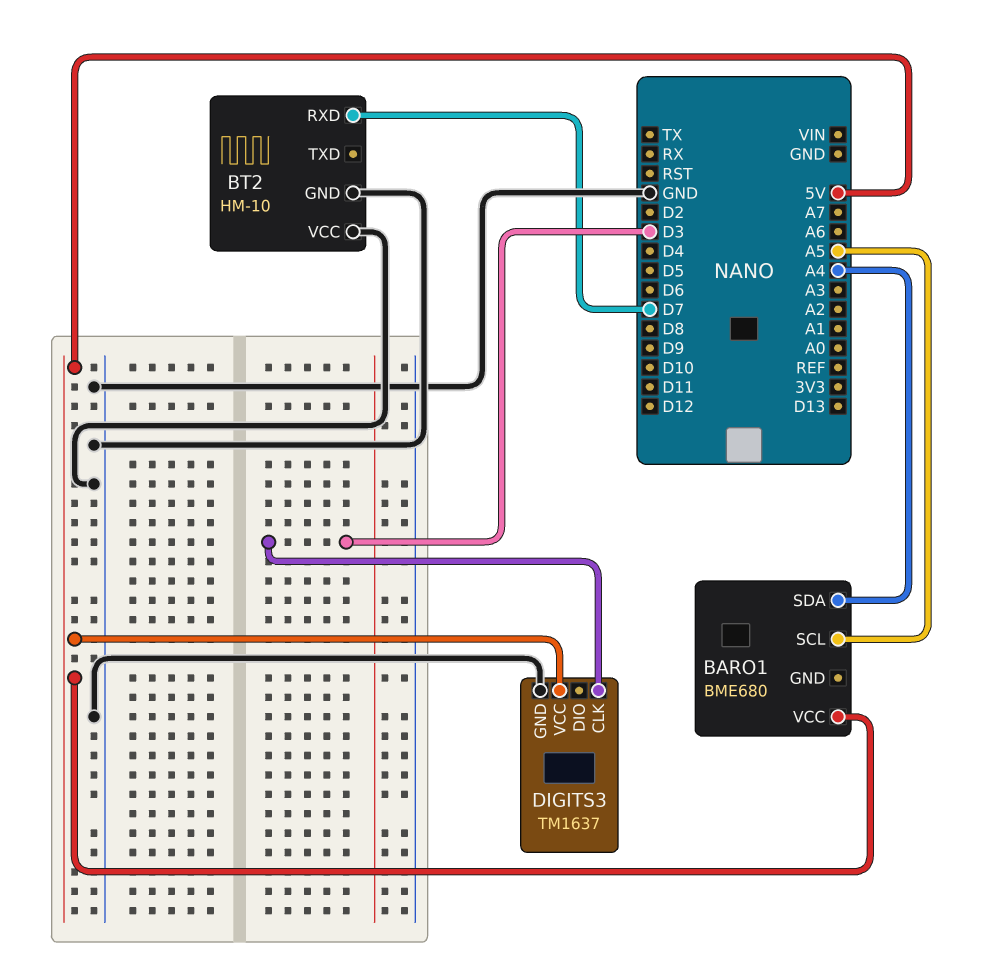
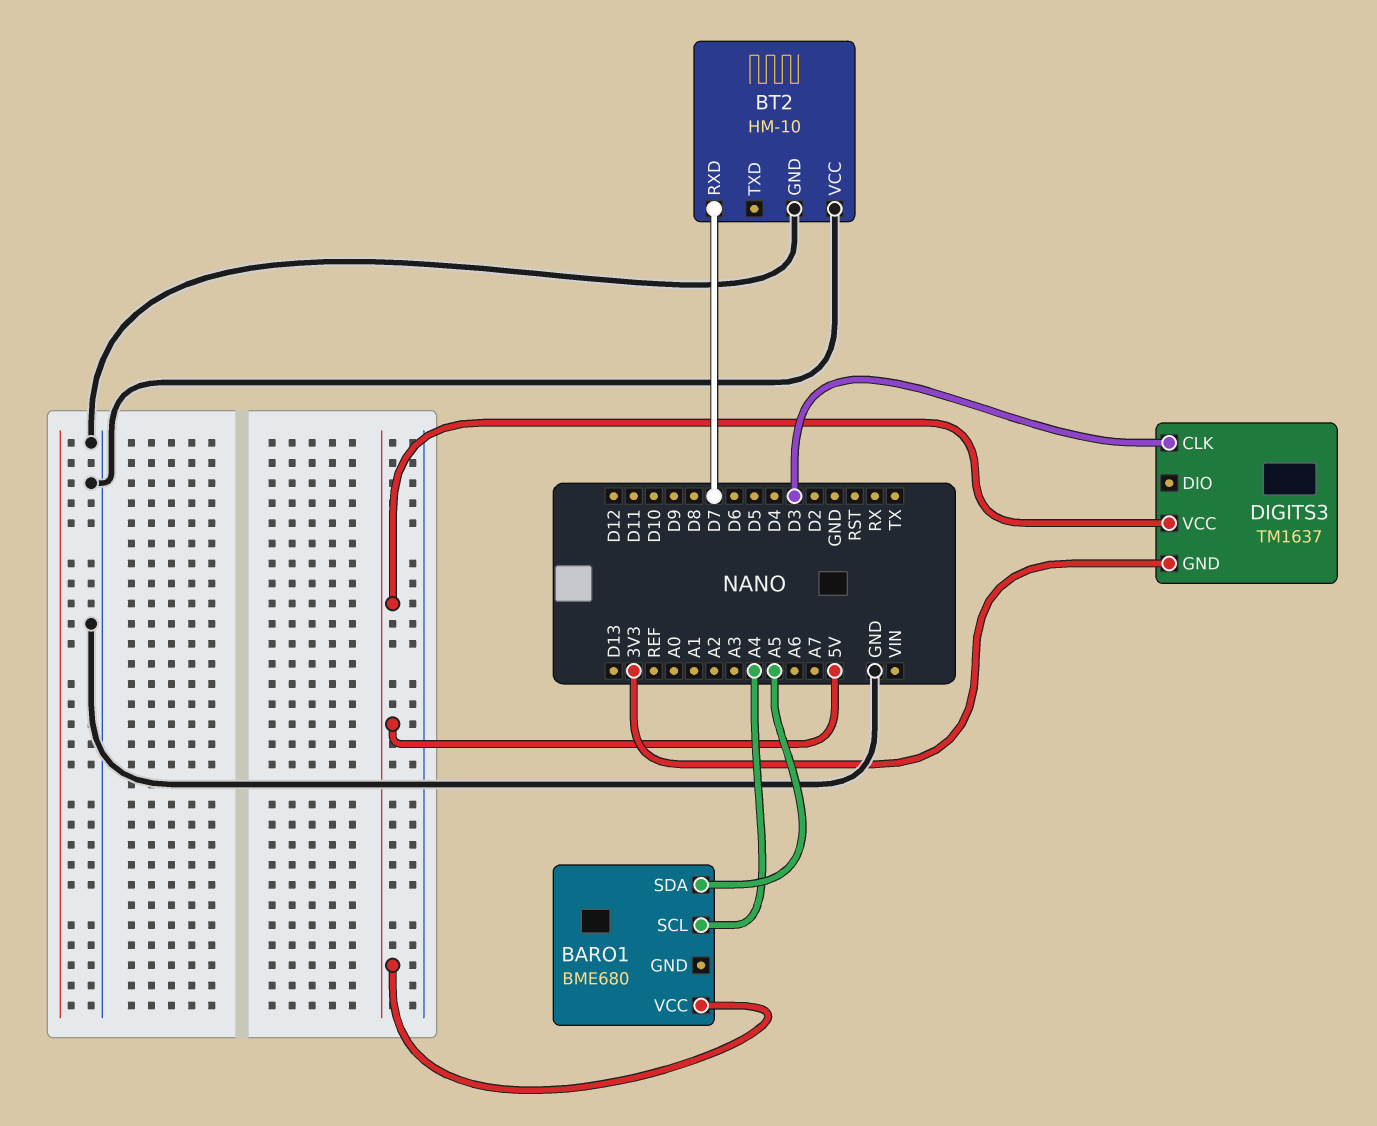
BARO1 pin SCL: A5 -> A4
BARO1 pin SDA: A4 -> A5
DIGITS3 pin GND: GND -> 3V3

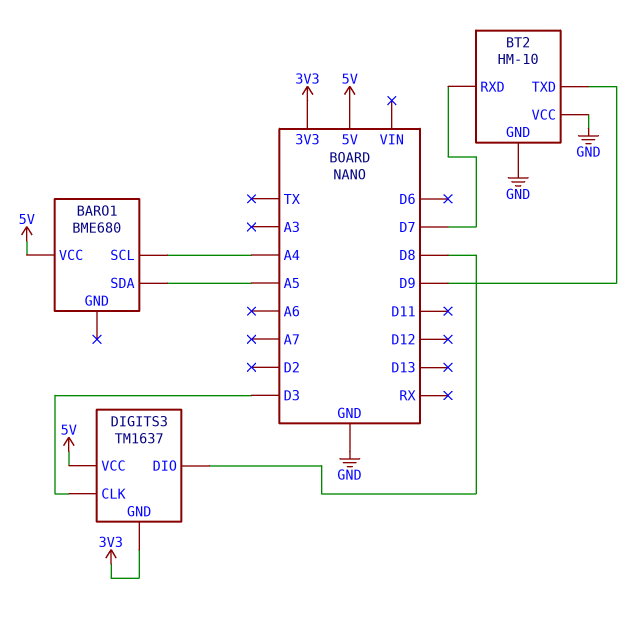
BT2 pin TXD: none -> D9
DIGITS3 pin DIO: none -> D8

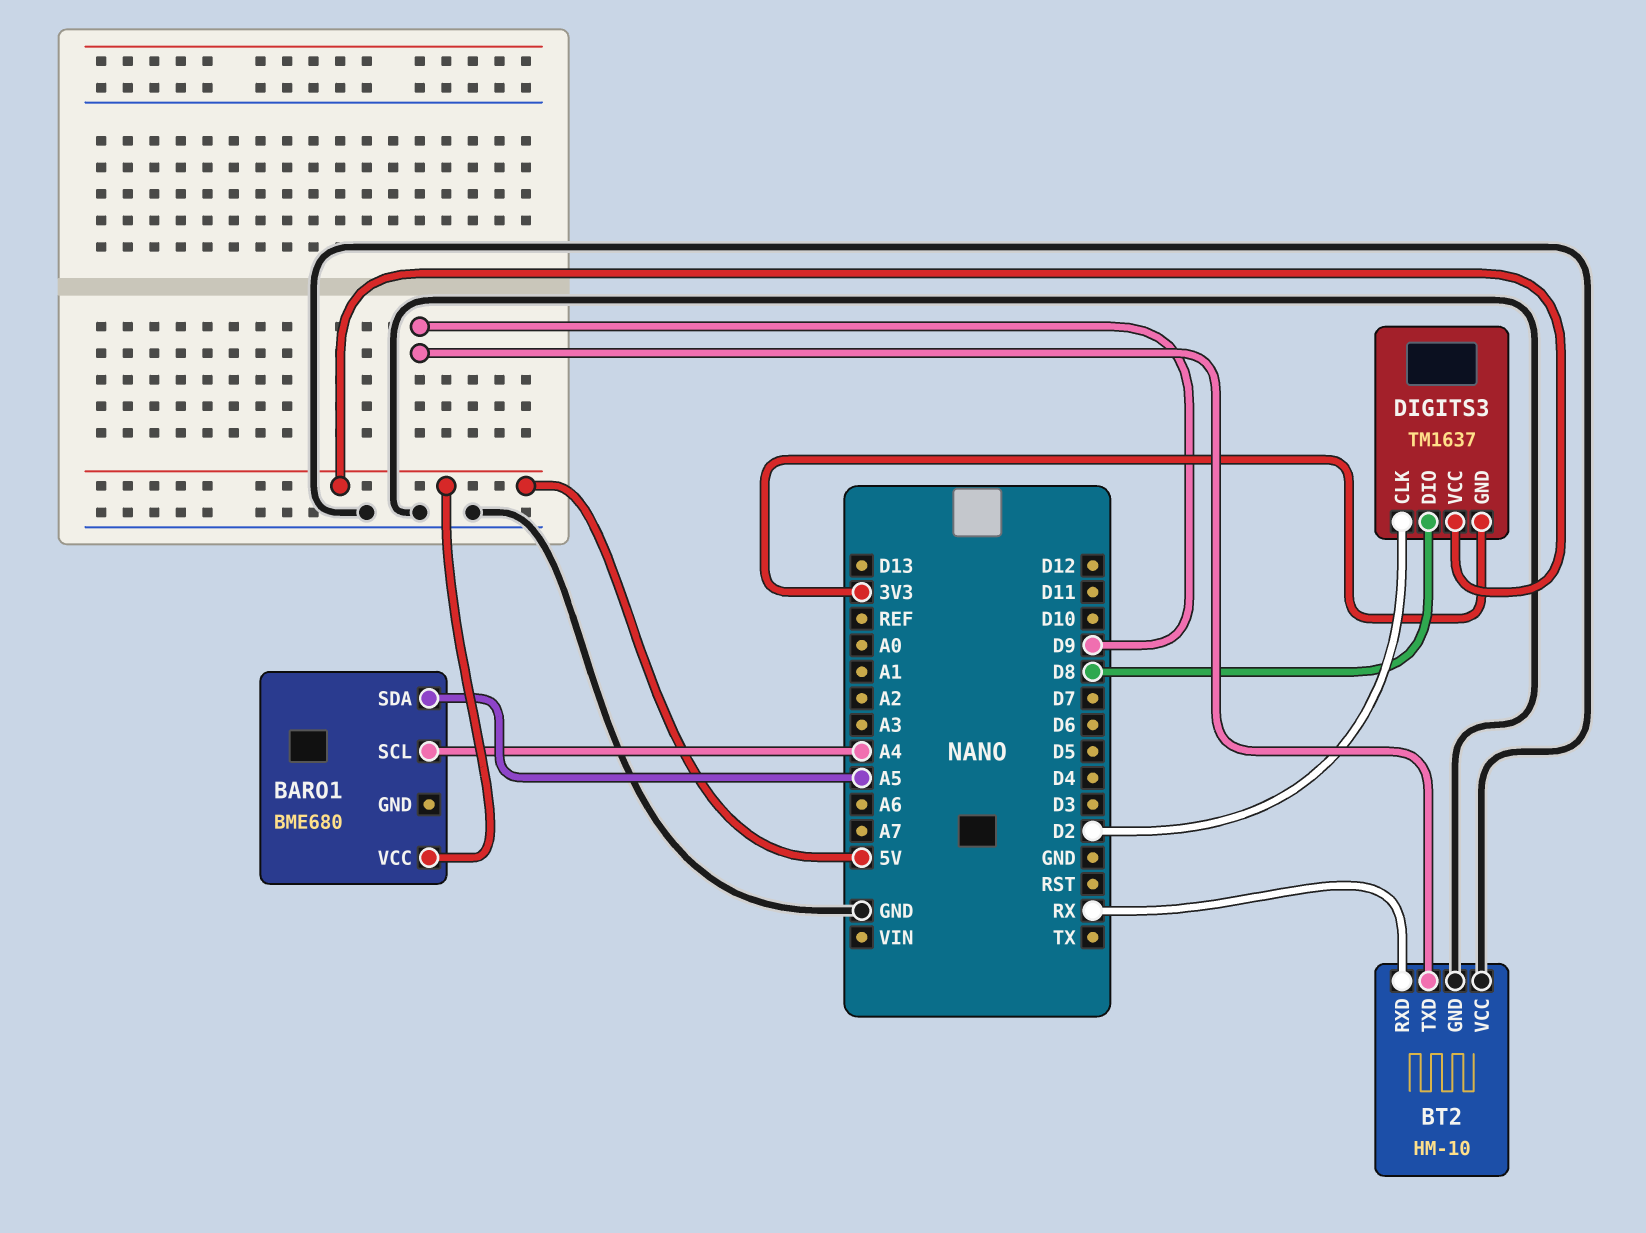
BT2 pin RXD: D7 -> RX
DIGITS3 pin CLK: D3 -> D2

